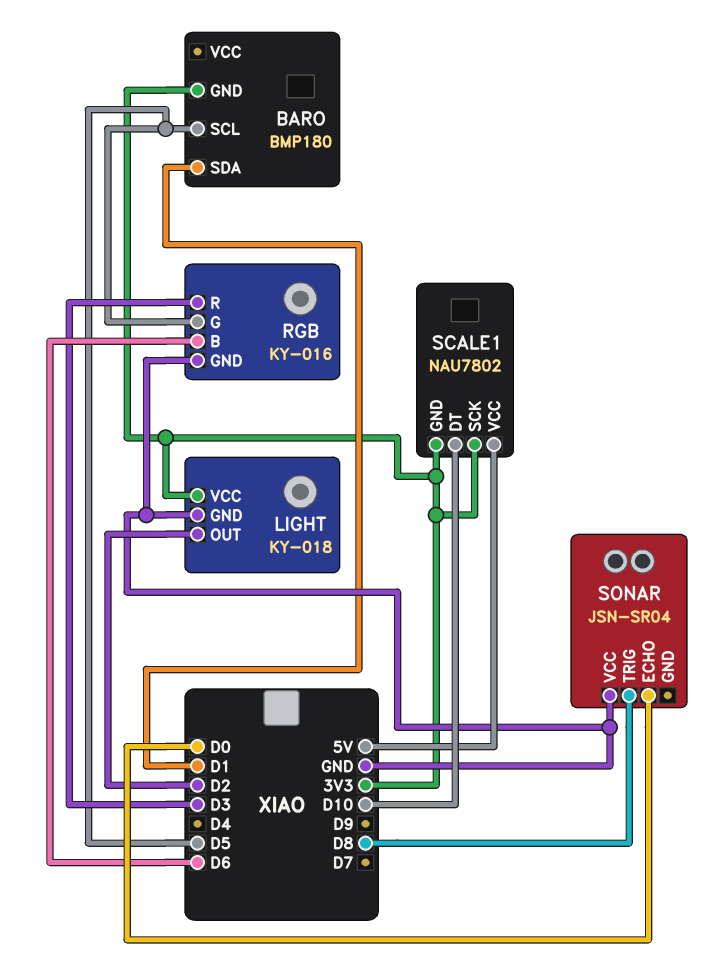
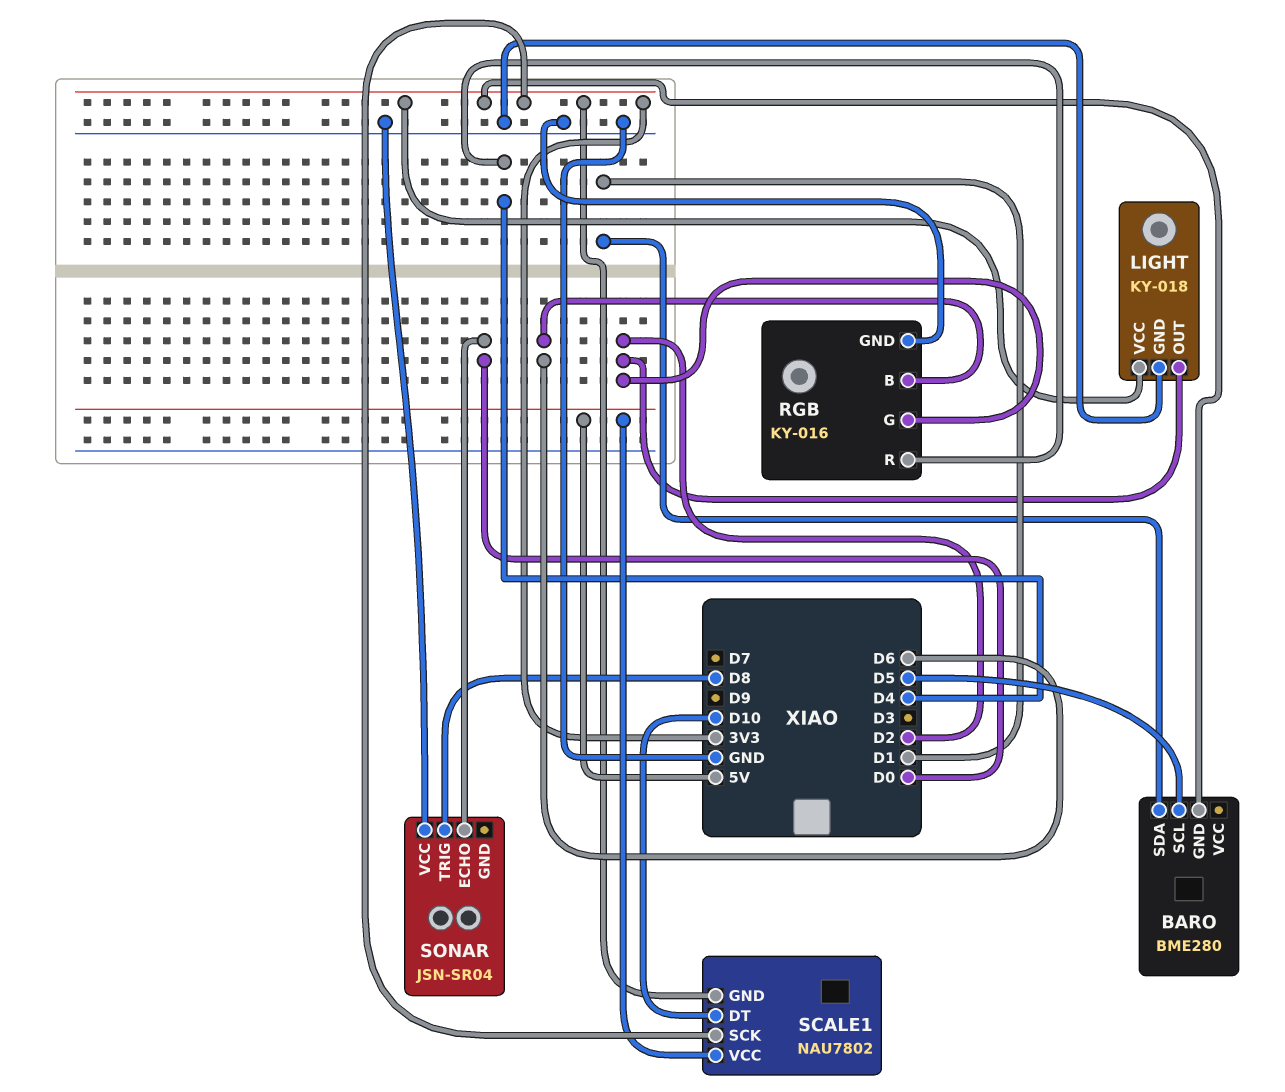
BARO: BMP180 -> BME280
RGB pin G: D5 -> D2
RGB pin R: D3 -> D4

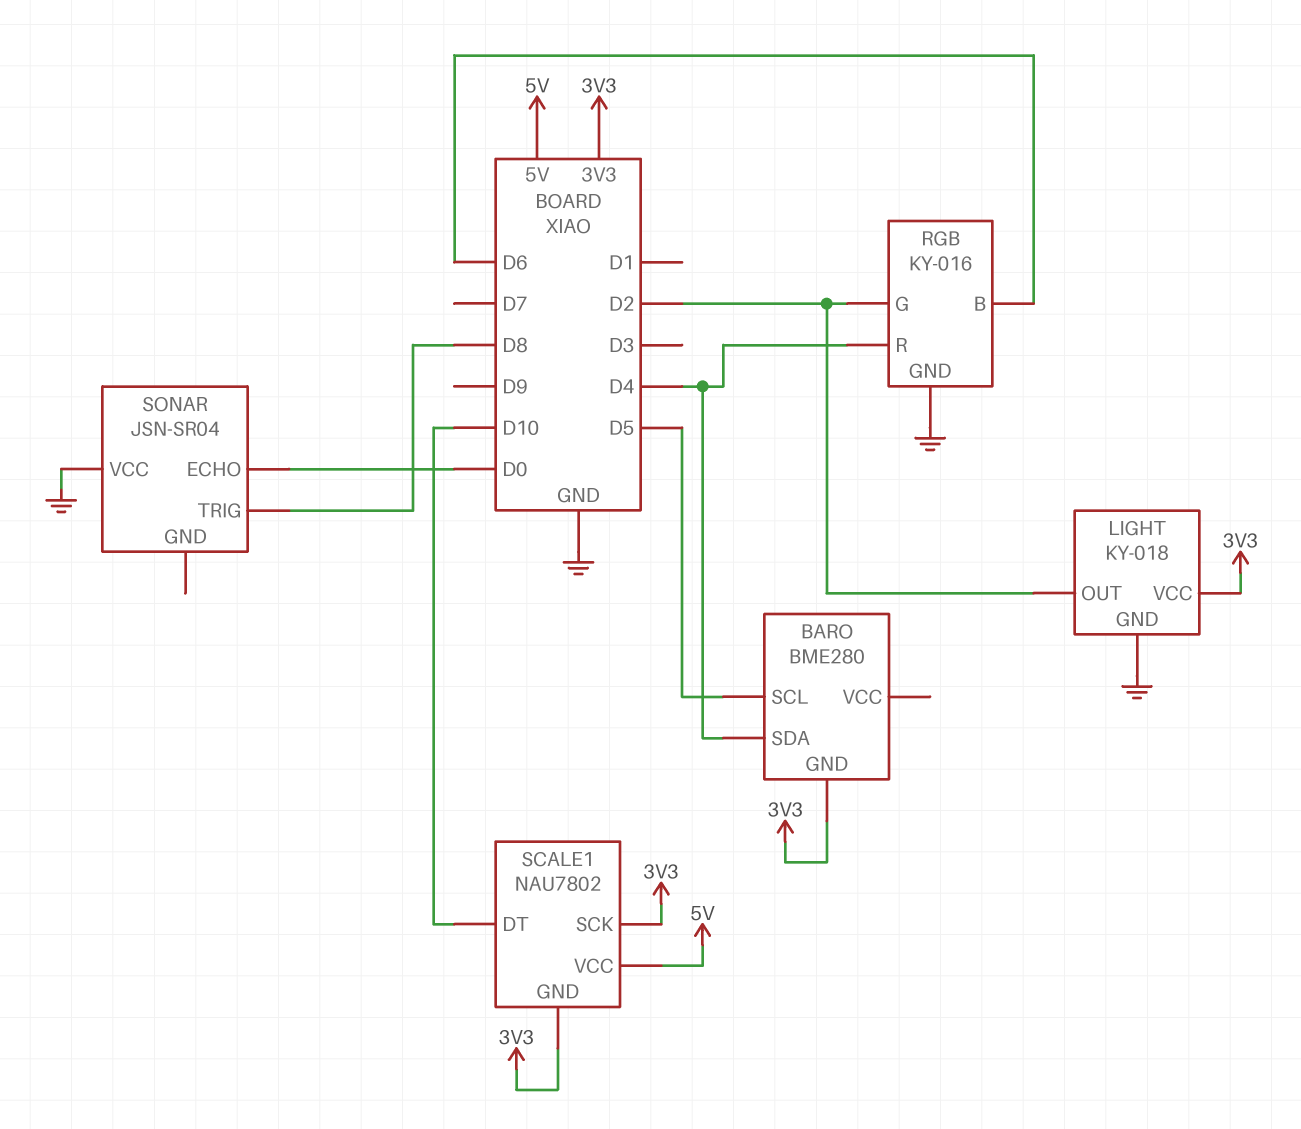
BARO pin SDA: D1 -> D4

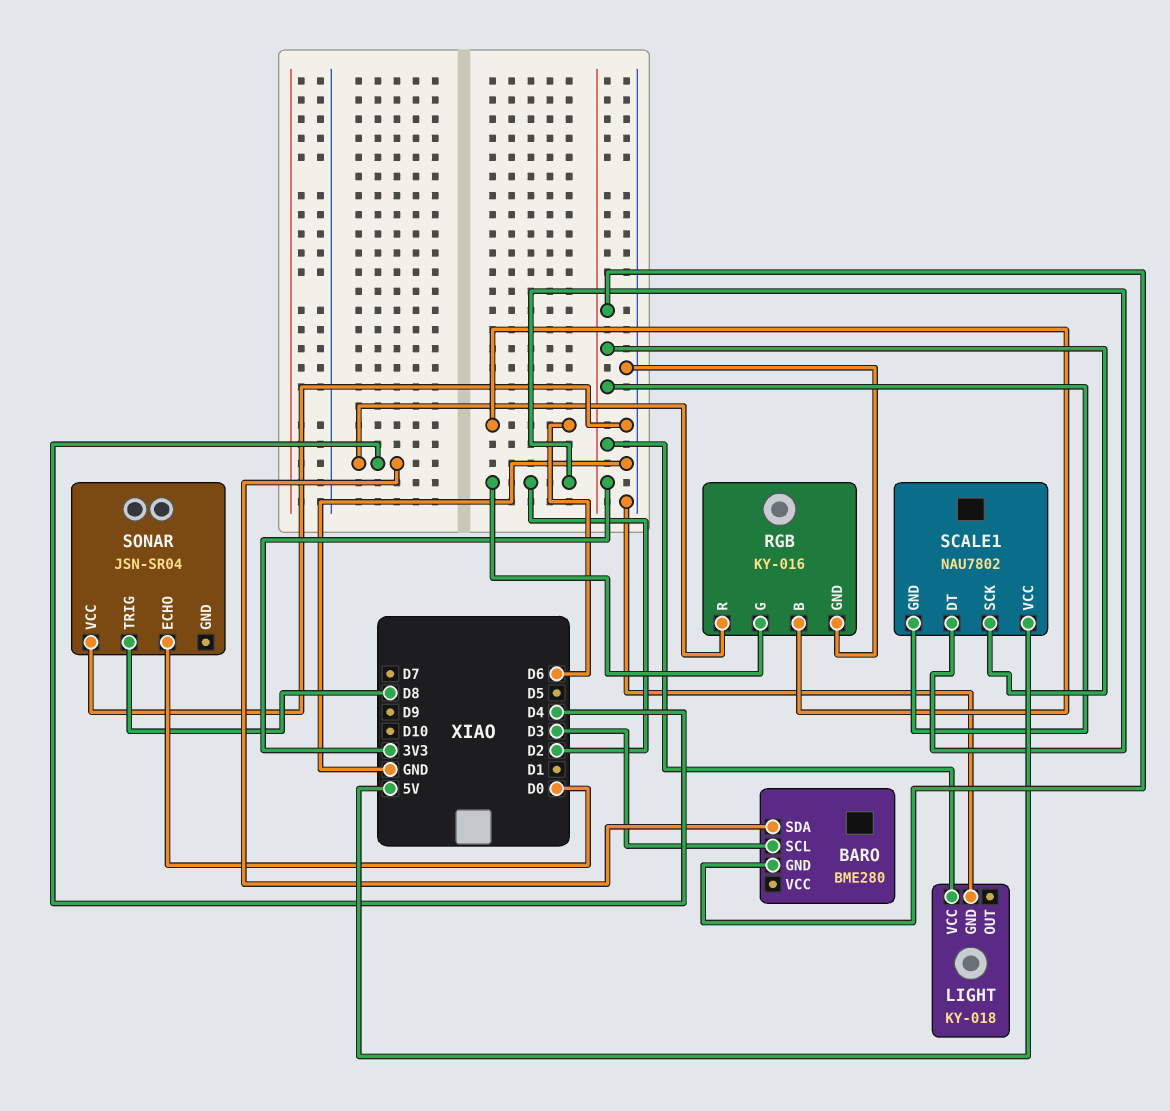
BARO pin SCL: D5 -> D3
LIGHT pin OUT: D2 -> none
SCALE1 pin DT: D10 -> D2

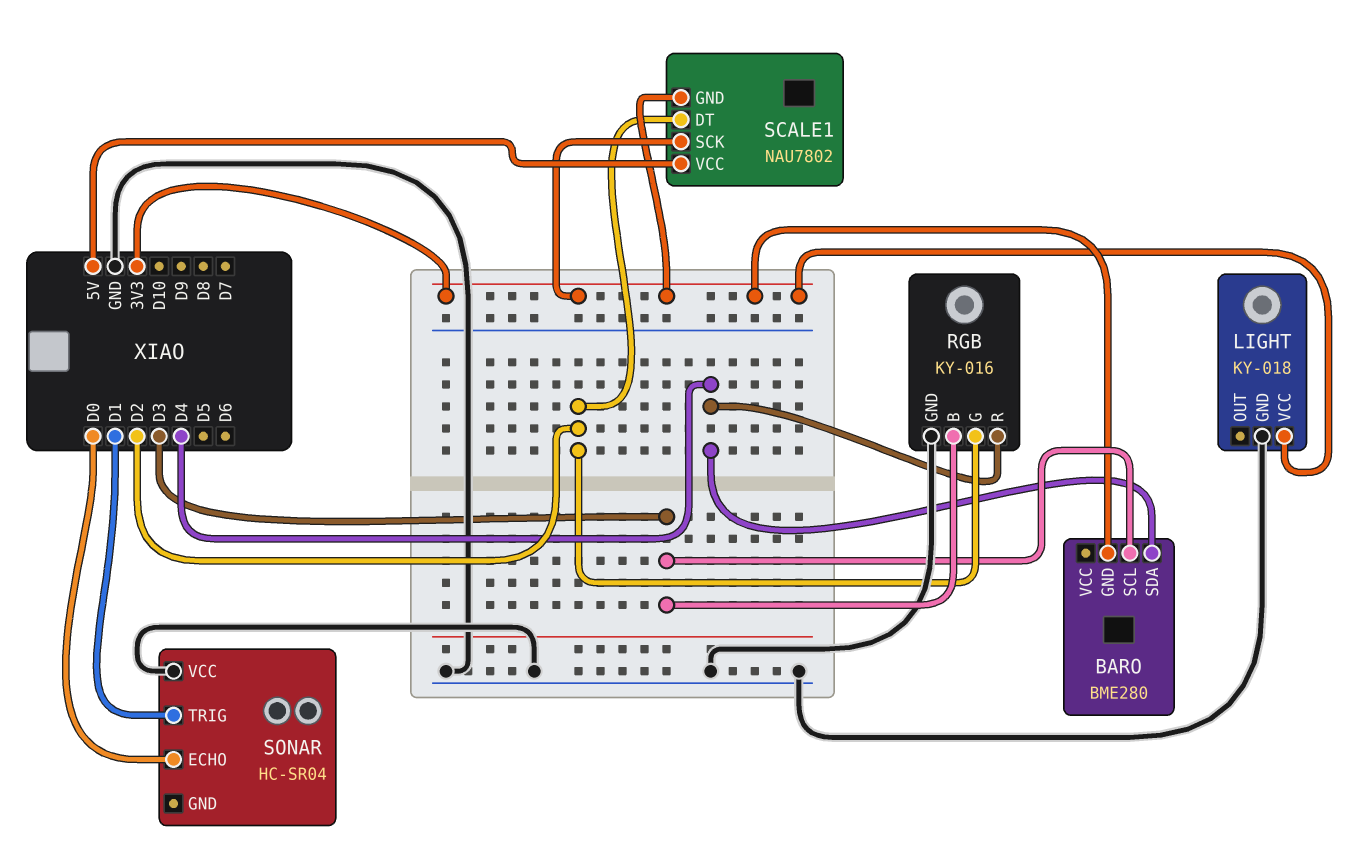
RGB pin B: D6 -> D3
SONAR: JSN-SR04 -> HC-SR04
SONAR pin TRIG: D8 -> D1

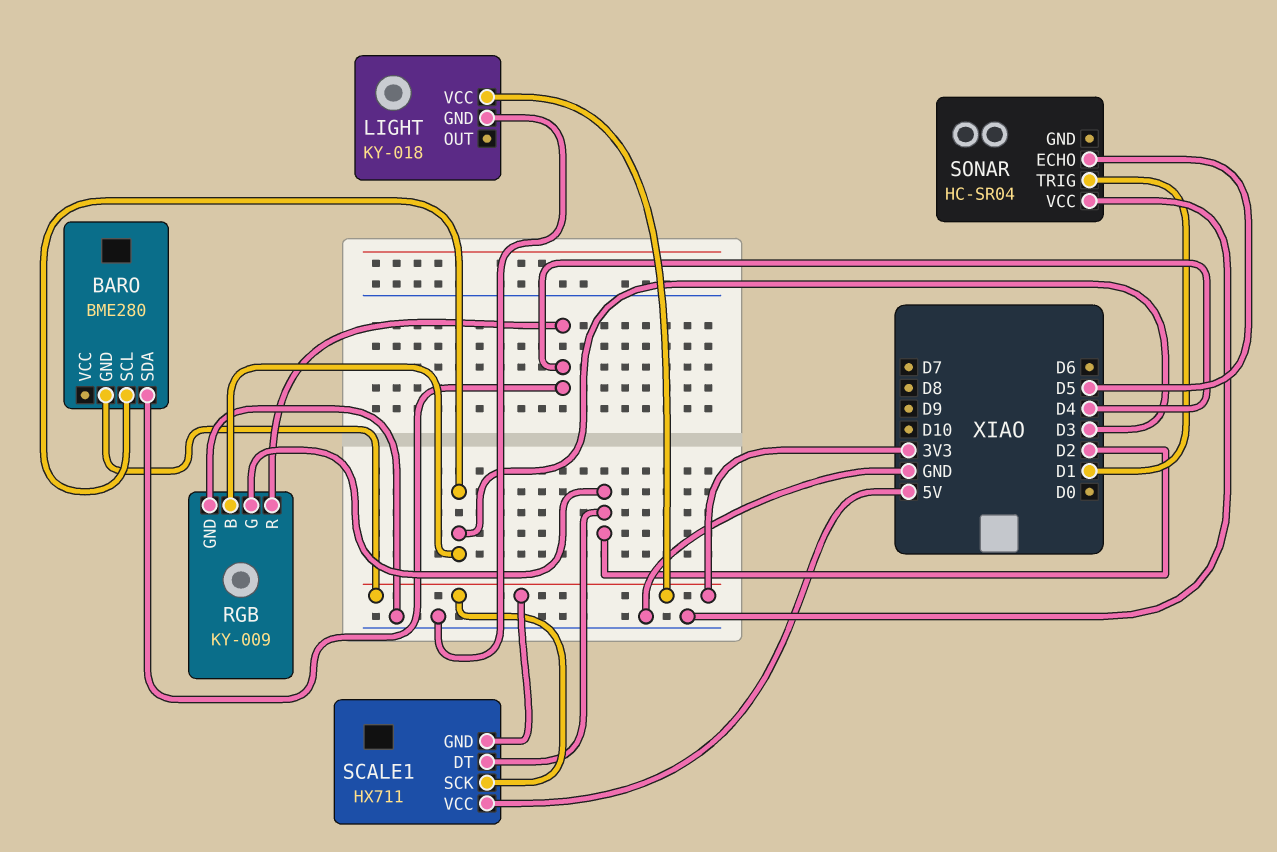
RGB: KY-016 -> KY-009
SCALE1: NAU7802 -> HX711
SONAR pin ECHO: D0 -> D5

